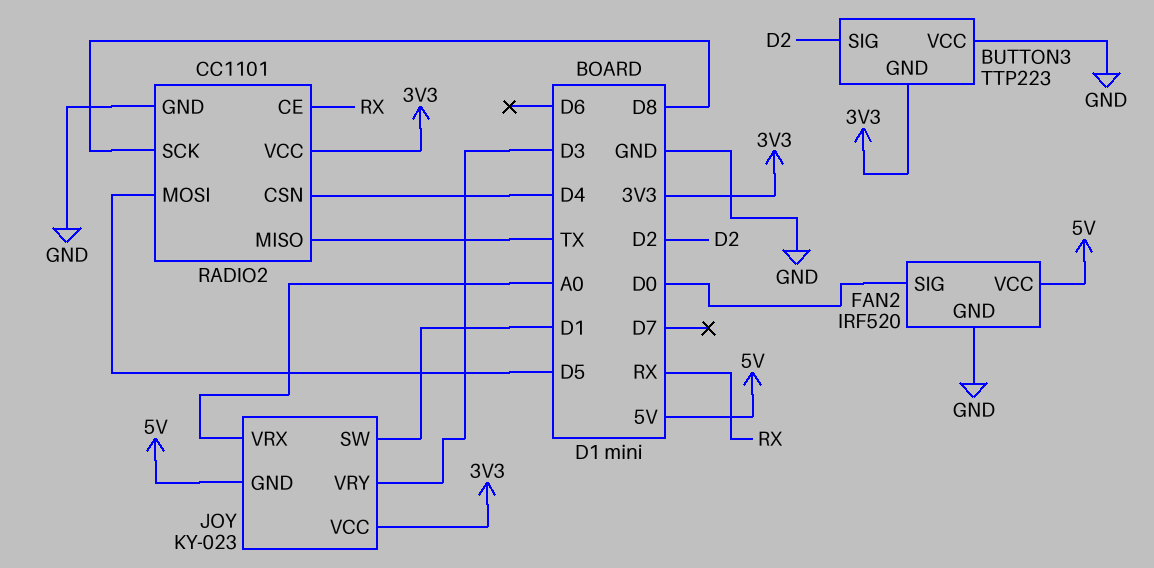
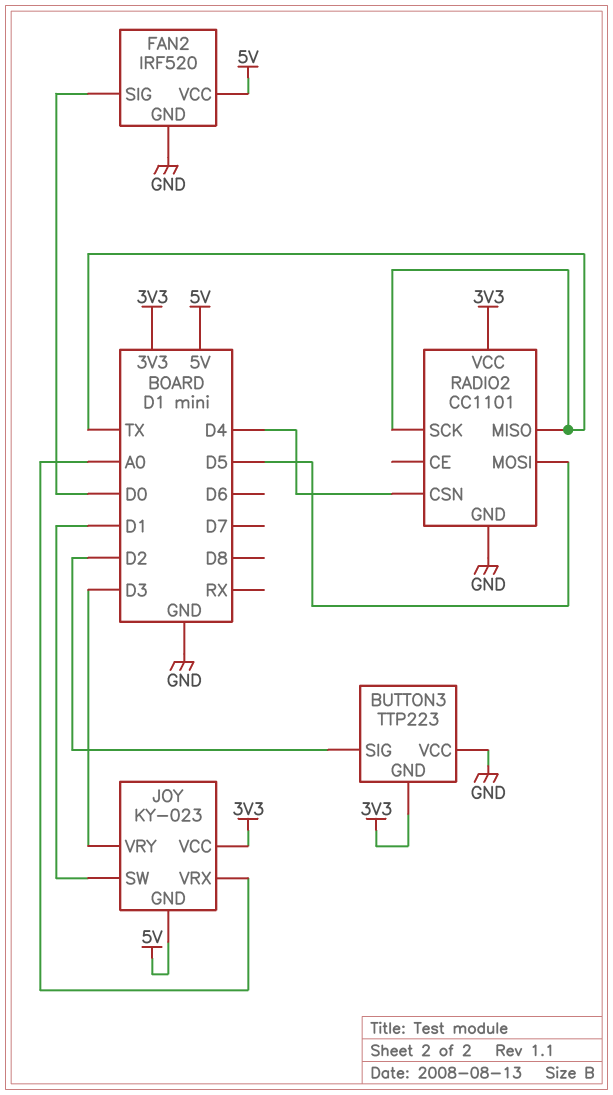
RADIO2 pin CE: RX -> none
RADIO2 pin SCK: D8 -> TX

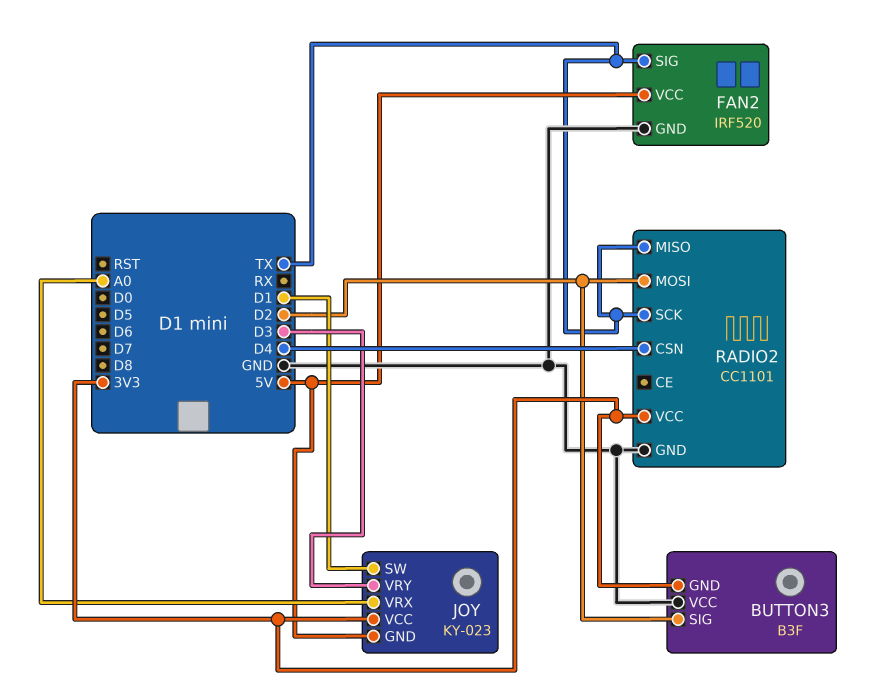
BUTTON3: TTP223 -> B3F
FAN2 pin SIG: D0 -> TX
RADIO2 pin MOSI: D5 -> D2

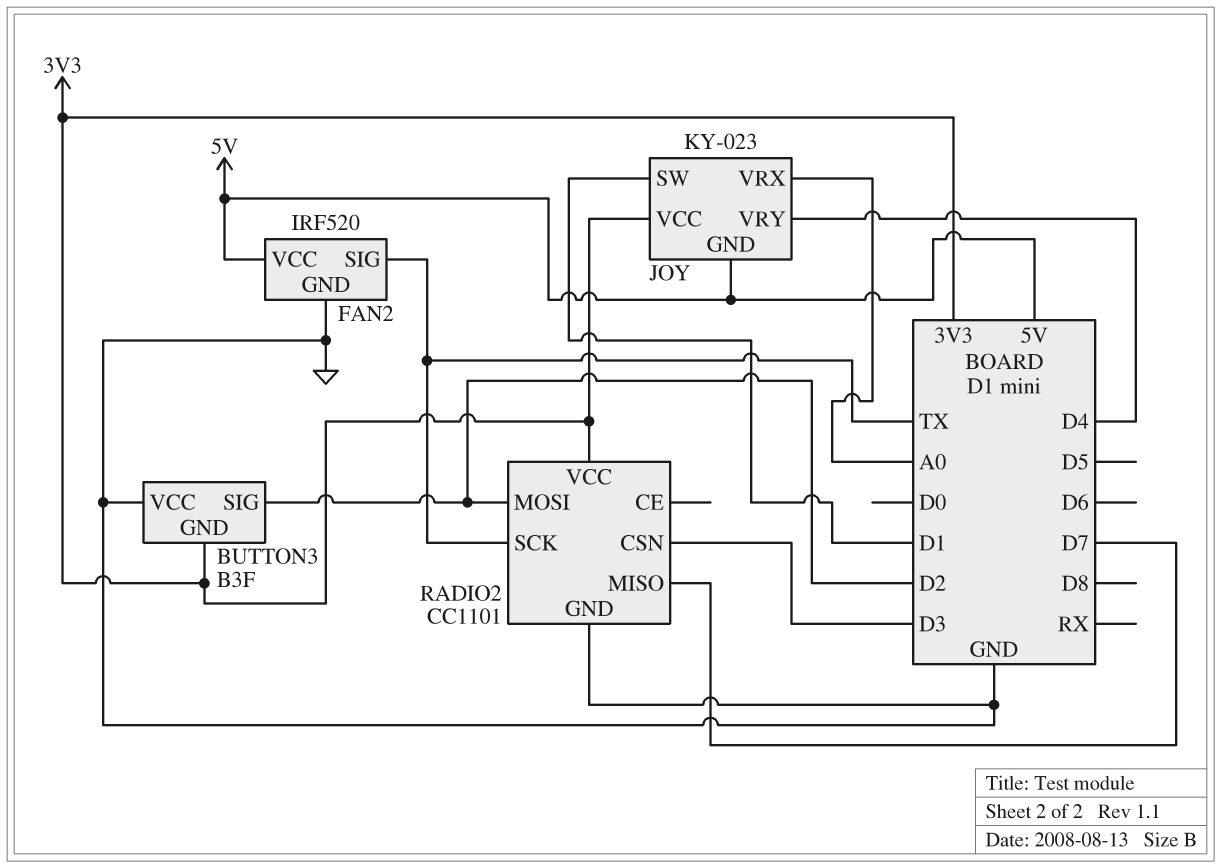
JOY pin VRY: D3 -> D4
RADIO2 pin CSN: D4 -> D3
RADIO2 pin MISO: TX -> D7

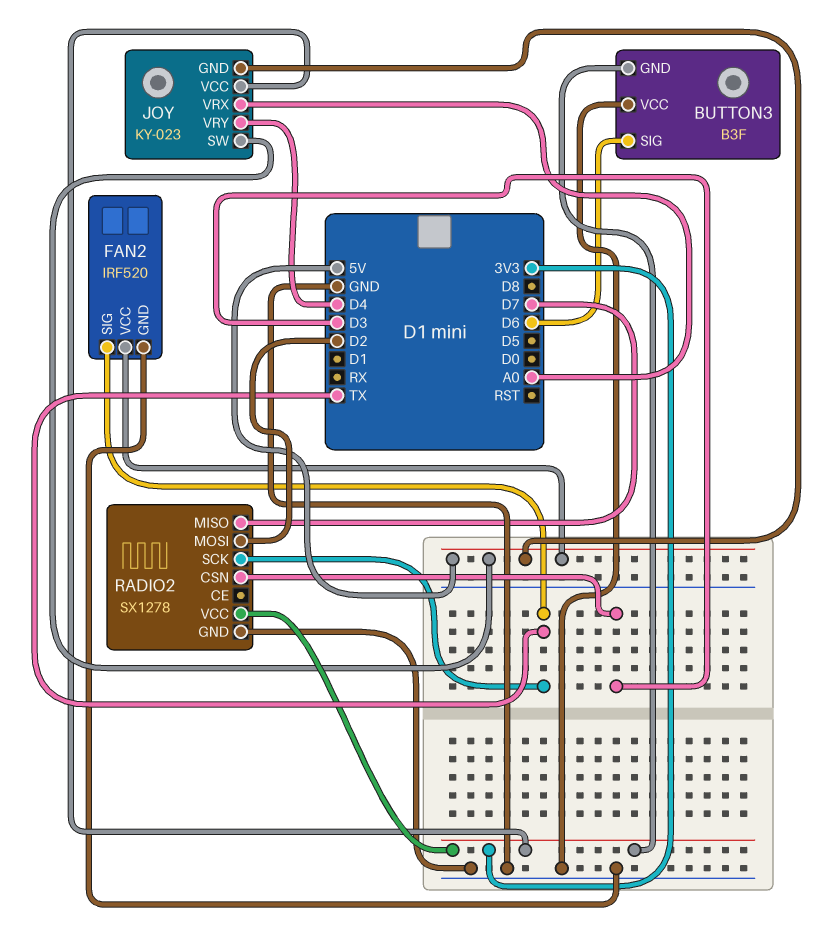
BUTTON3 pin SIG: D2 -> D6
JOY pin SW: D1 -> 5V
RADIO2: CC1101 -> SX1278

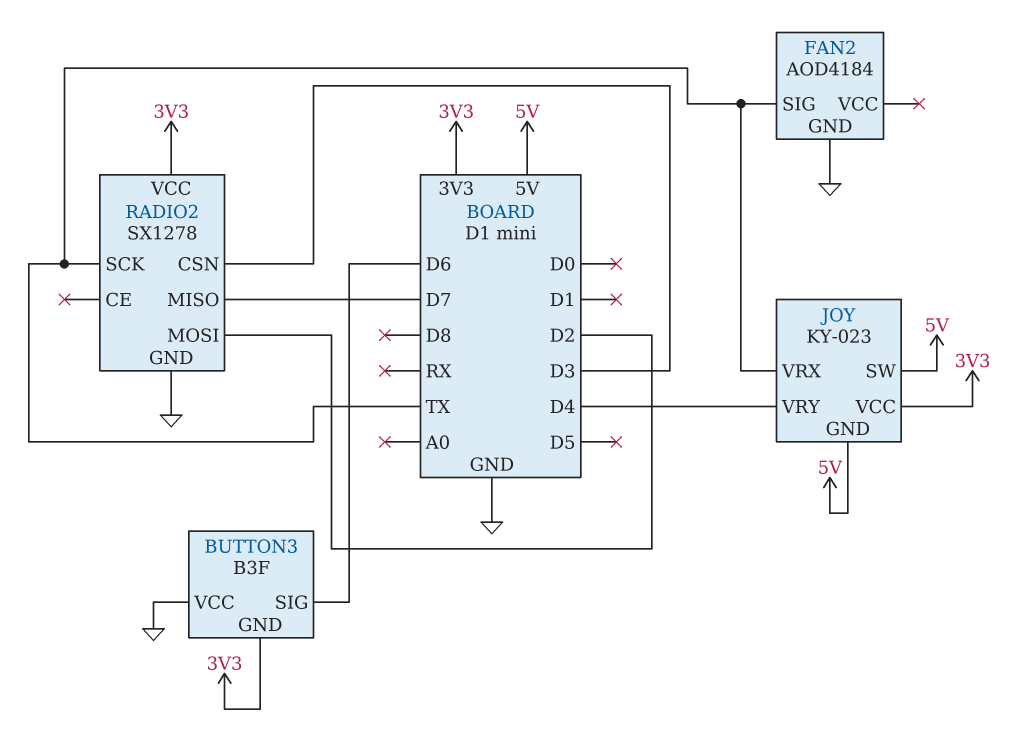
FAN2: IRF520 -> AOD4184
FAN2 pin VCC: 5V -> none
JOY pin VRX: A0 -> TX

